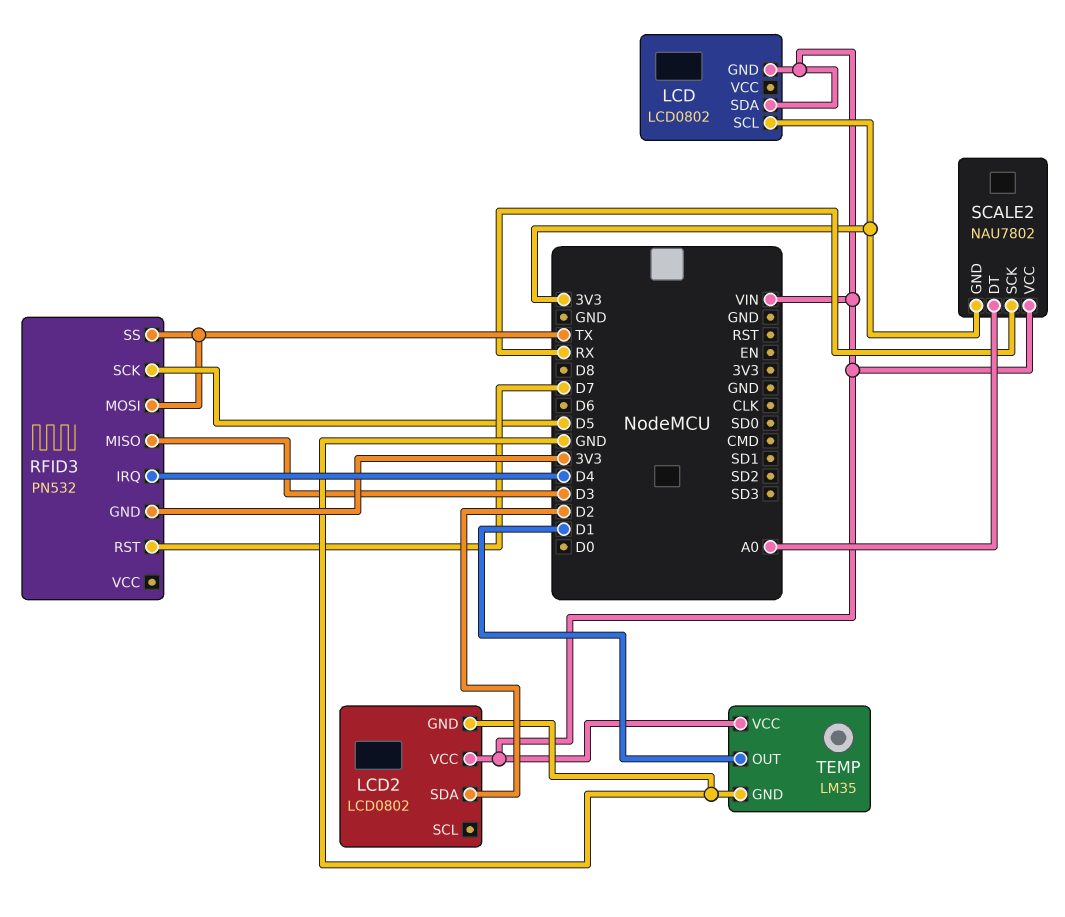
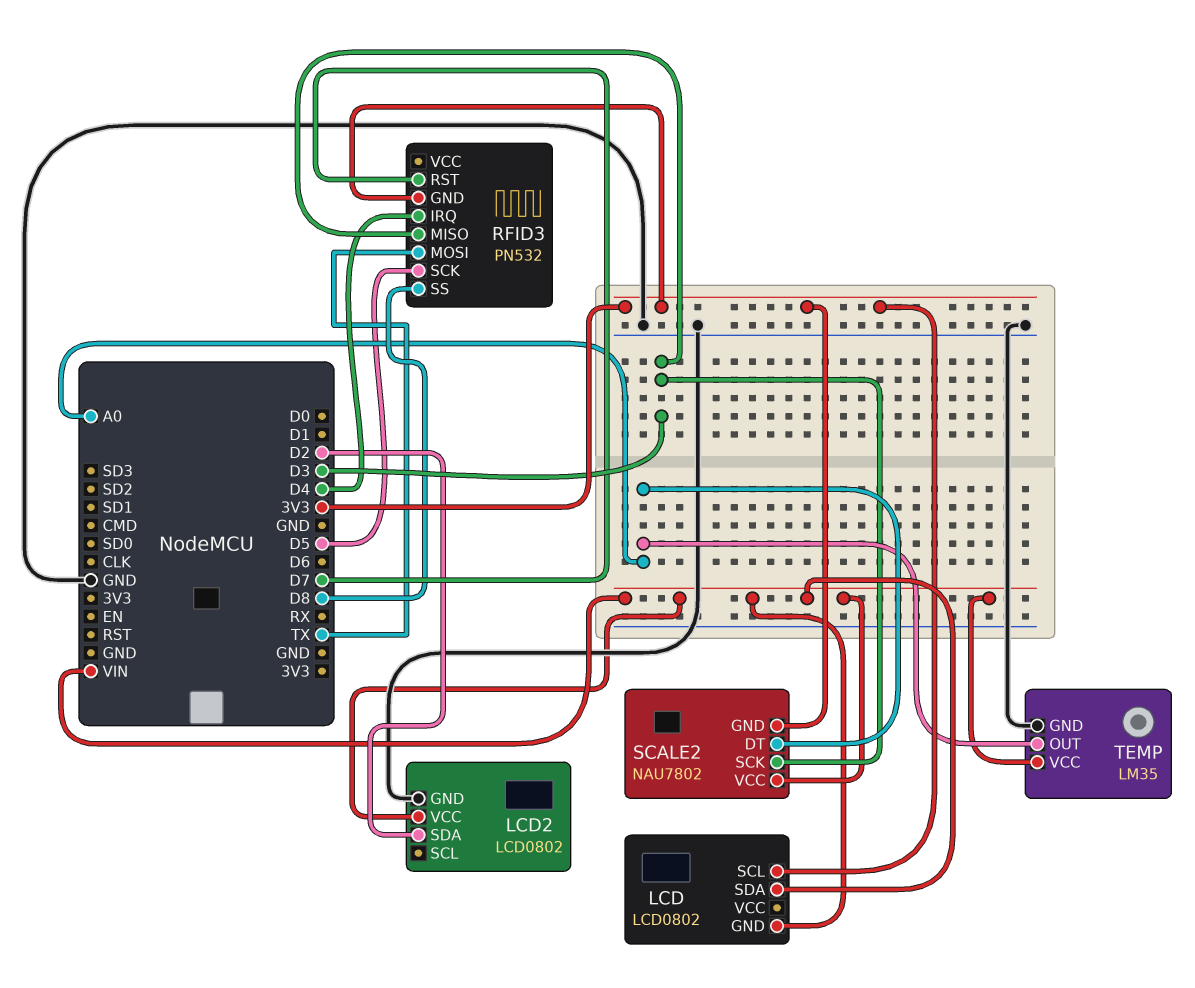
RFID3 pin SS: TX -> D8
SCALE2 pin SCK: RX -> D3
TEMP pin OUT: D1 -> A0

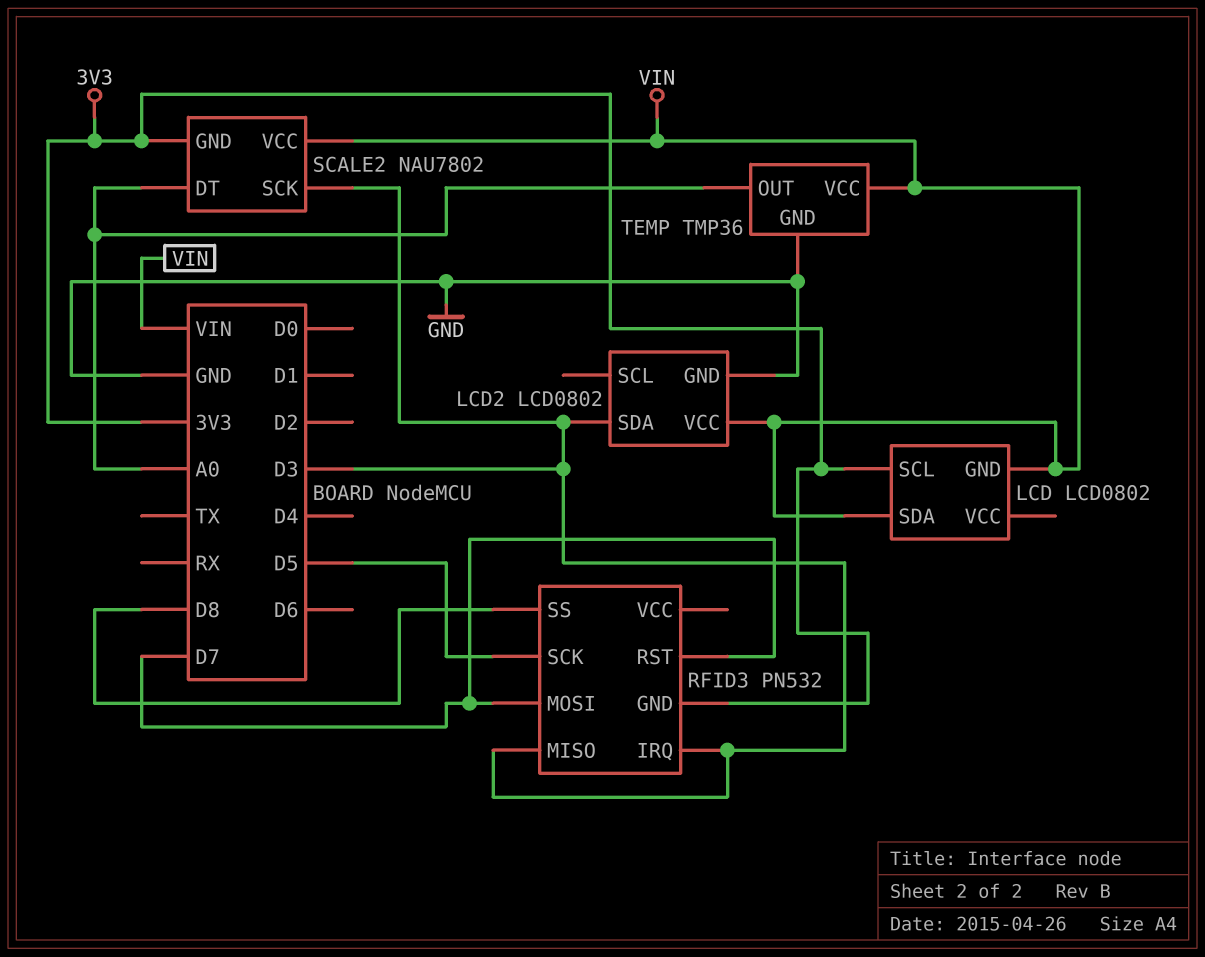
LCD2 pin SDA: D2 -> D3
RFID3 pin IRQ: D4 -> D3
RFID3 pin MOSI: TX -> D7
TEMP: LM35 -> TMP36

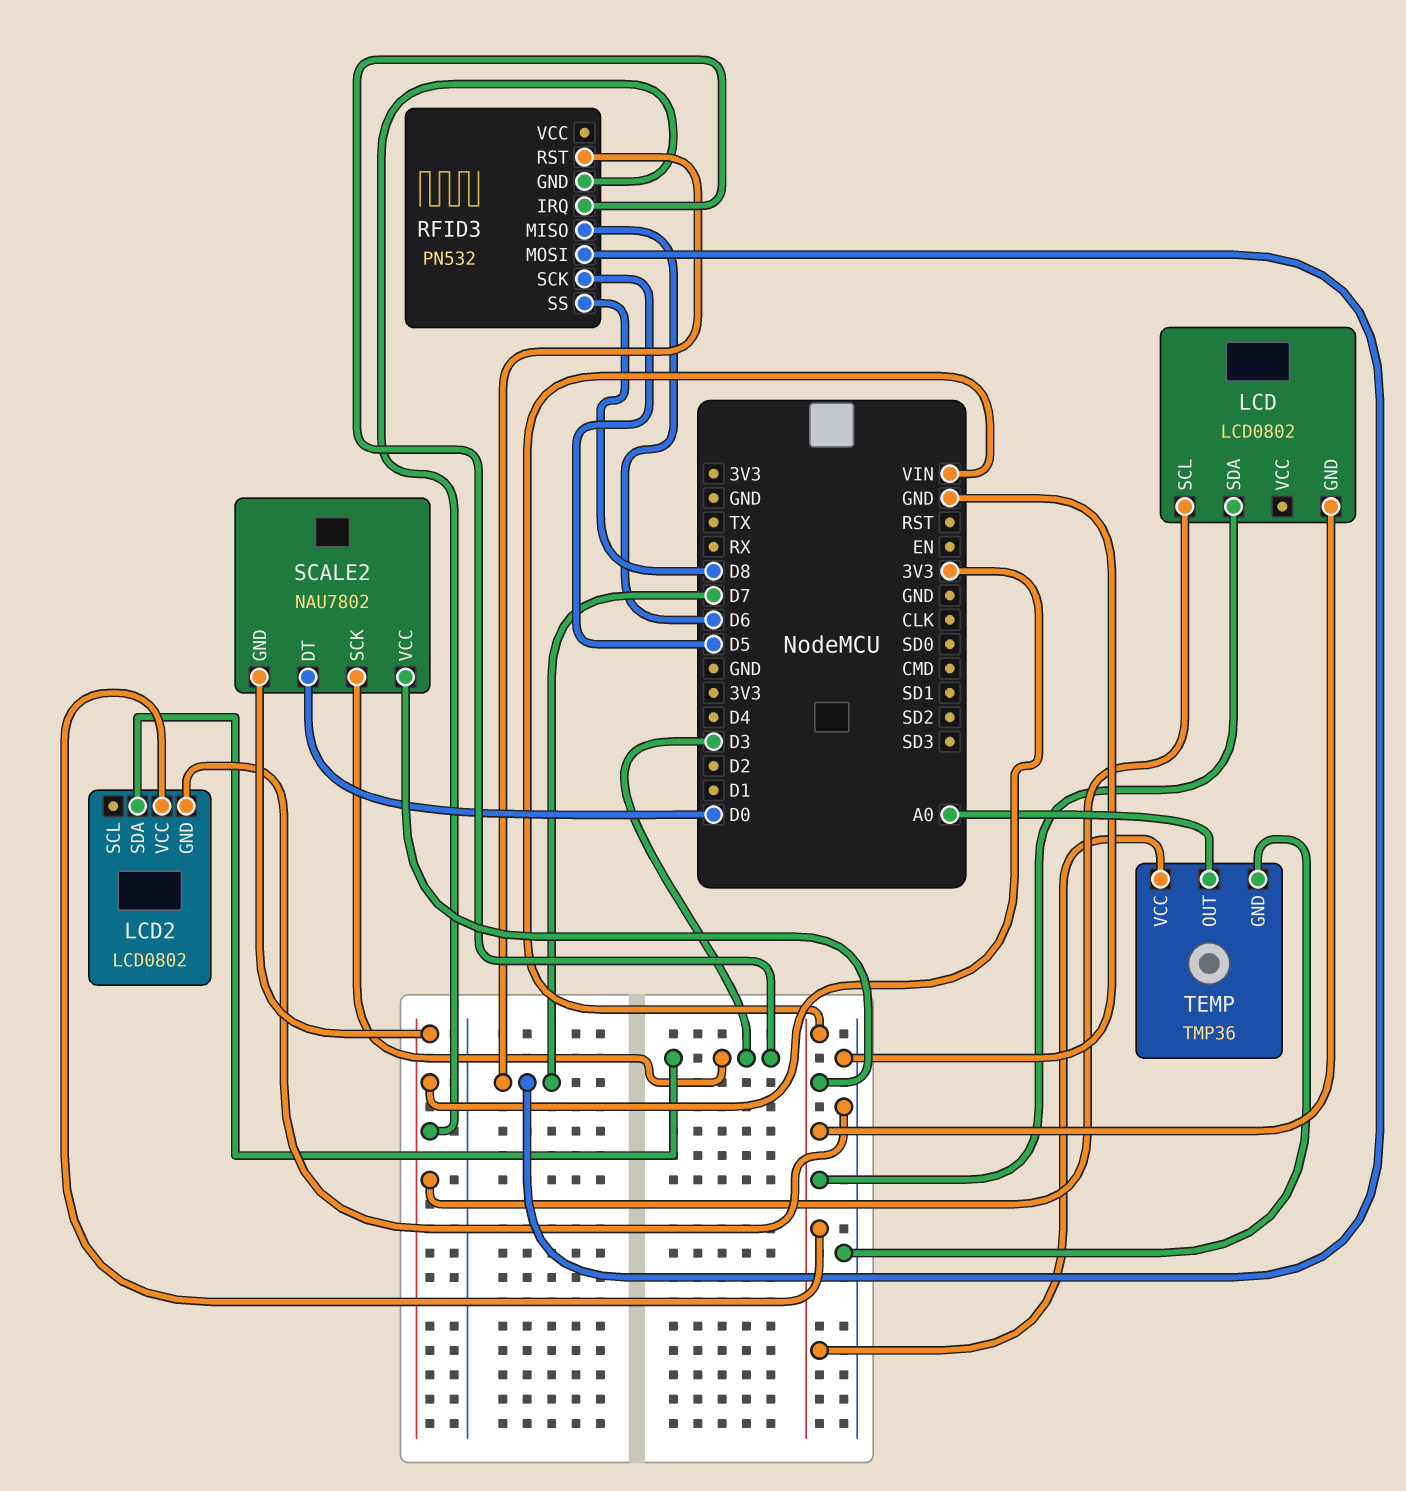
RFID3 pin MISO: D3 -> D6
SCALE2 pin DT: A0 -> D0

